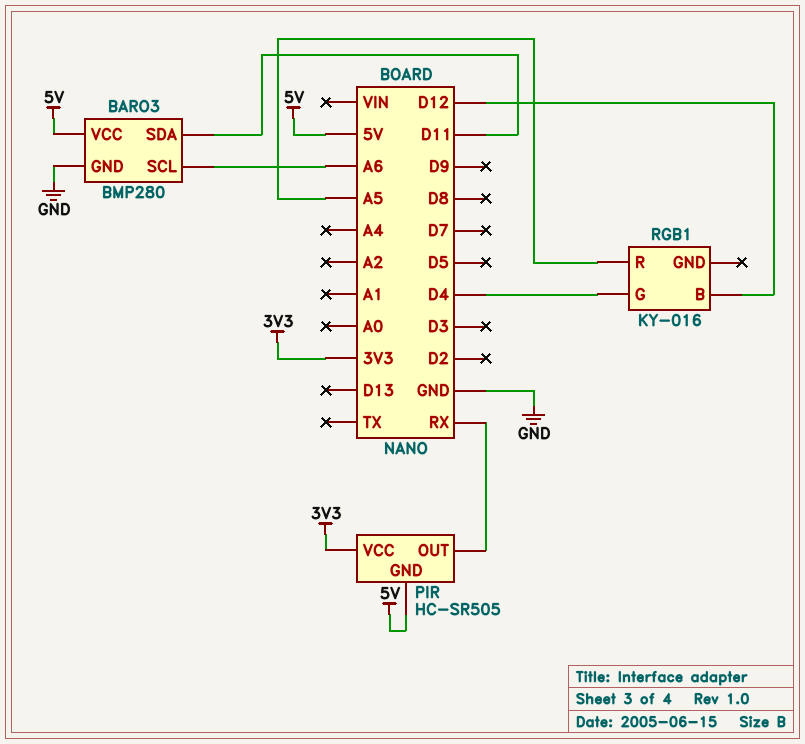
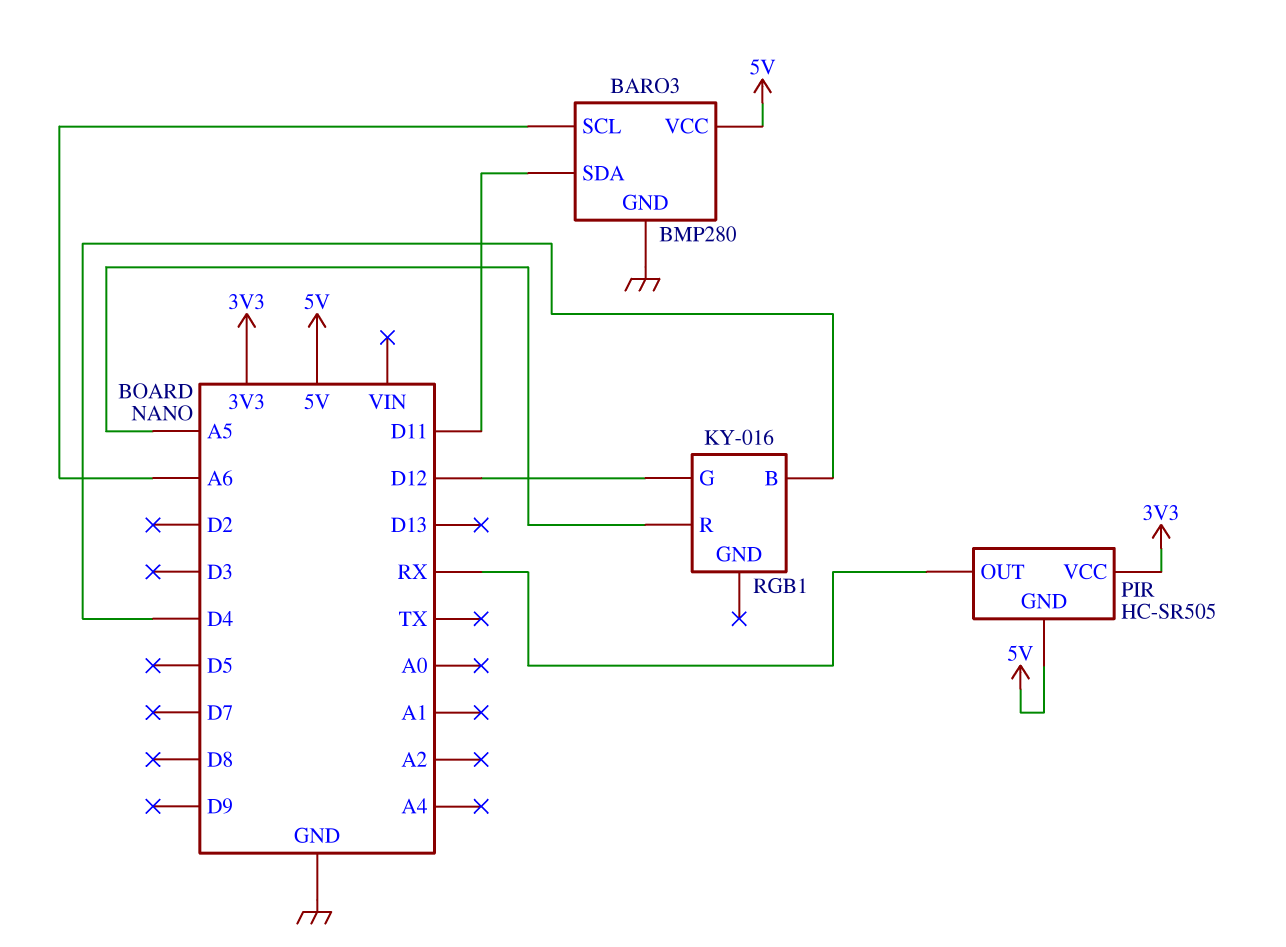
RGB1 pin B: D12 -> D4
RGB1 pin G: D4 -> D12

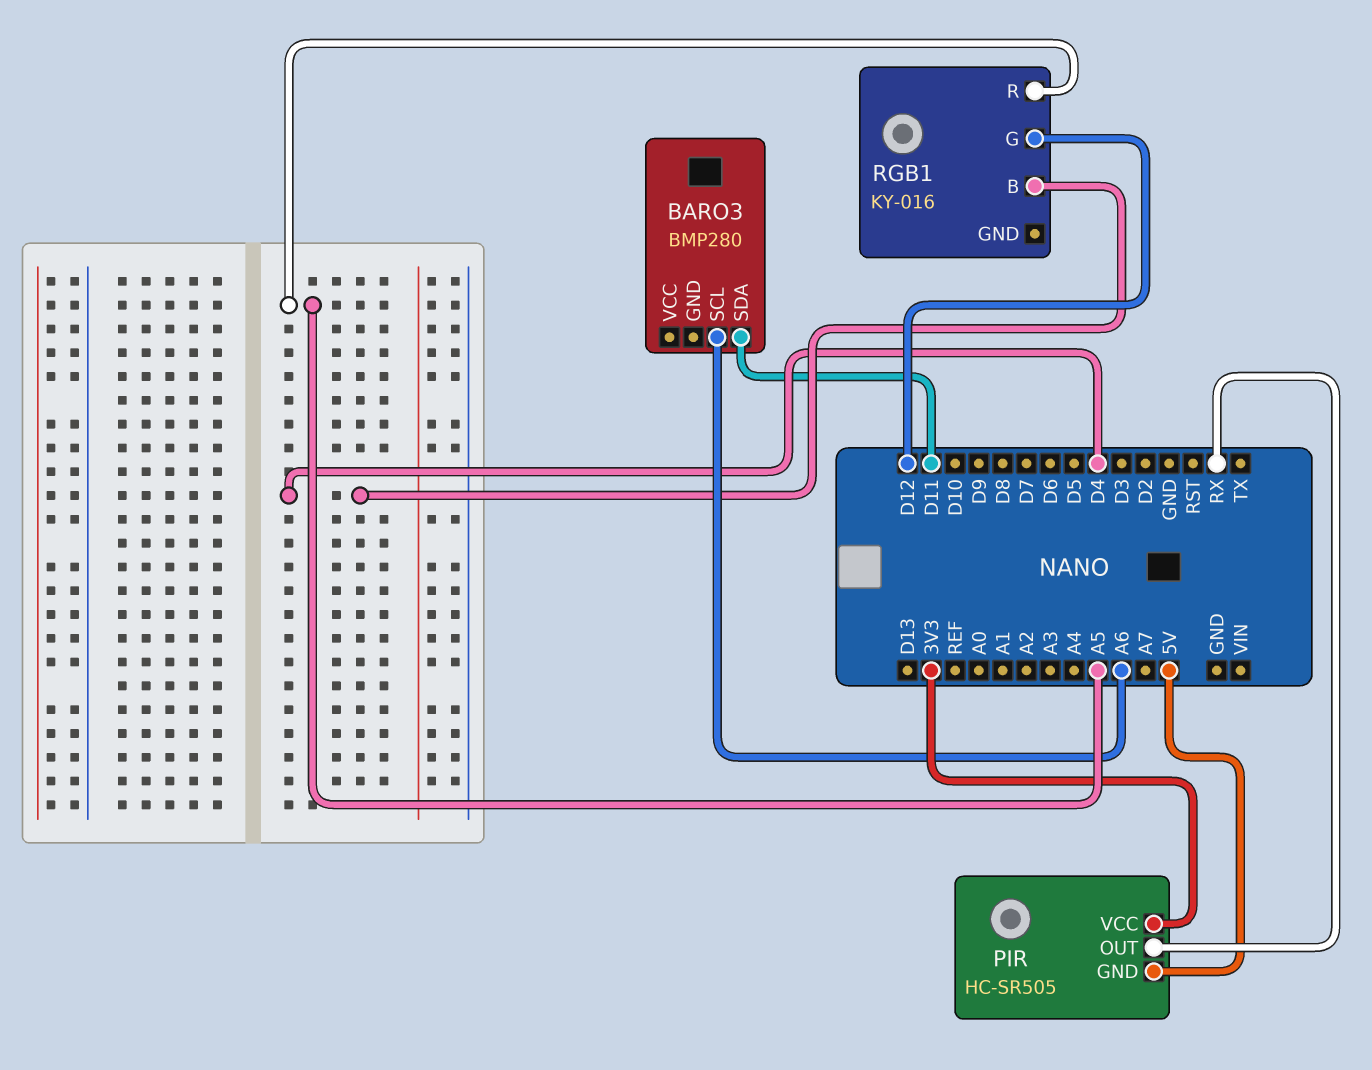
BARO3 pin GND: GND -> none
BARO3 pin VCC: 5V -> none

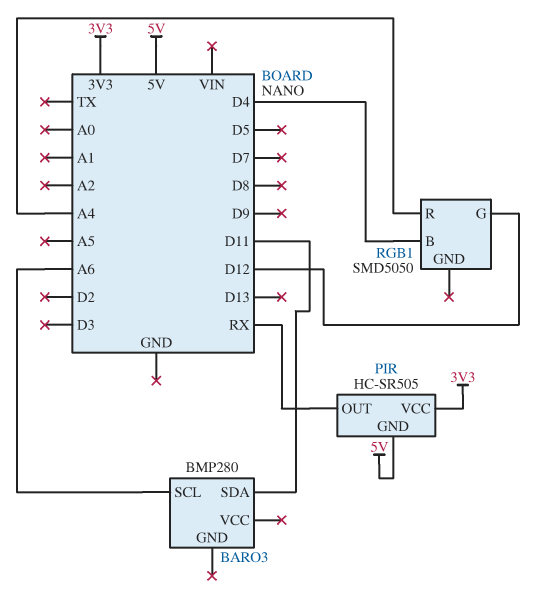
RGB1: KY-016 -> SMD5050
RGB1 pin R: A5 -> A4

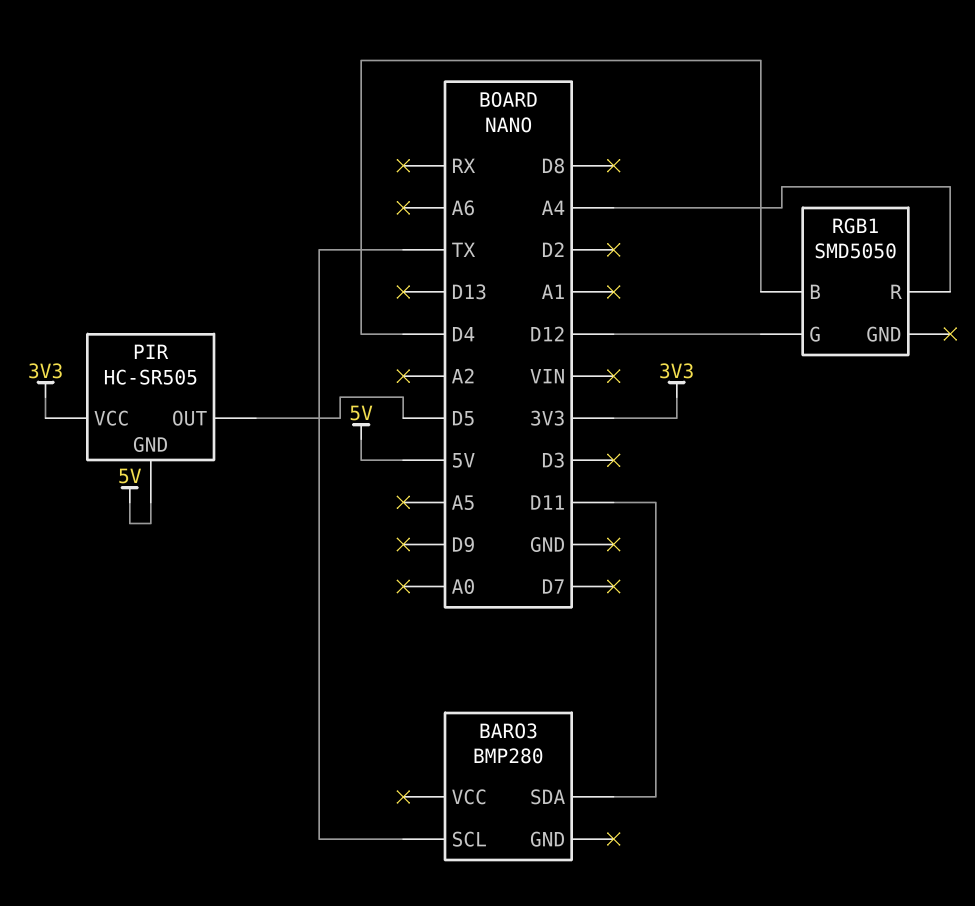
BARO3 pin SCL: A6 -> TX
PIR pin OUT: RX -> D5

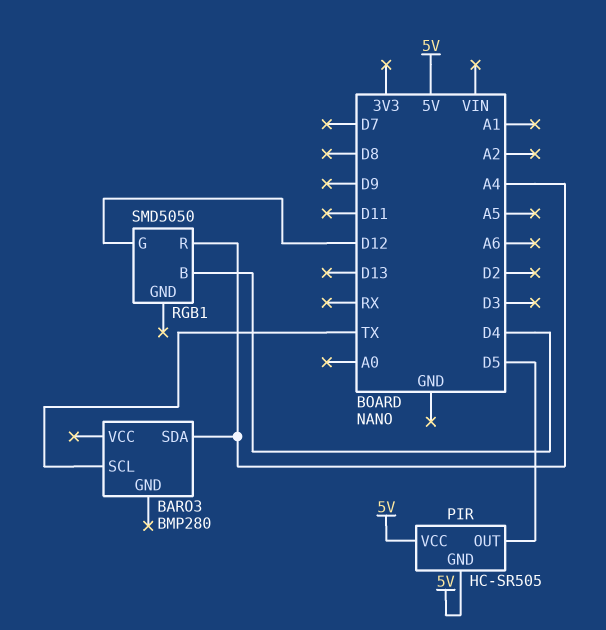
BARO3 pin SDA: D11 -> A4
PIR pin VCC: 3V3 -> 5V

